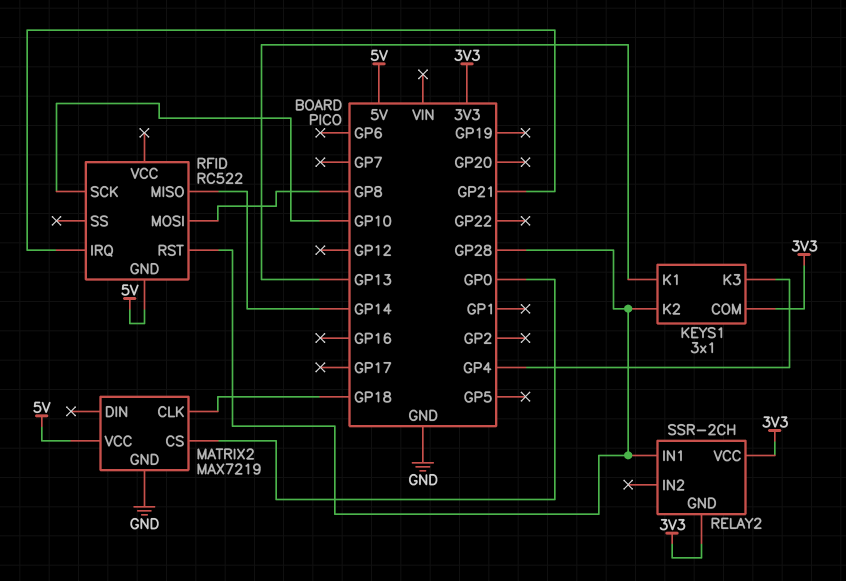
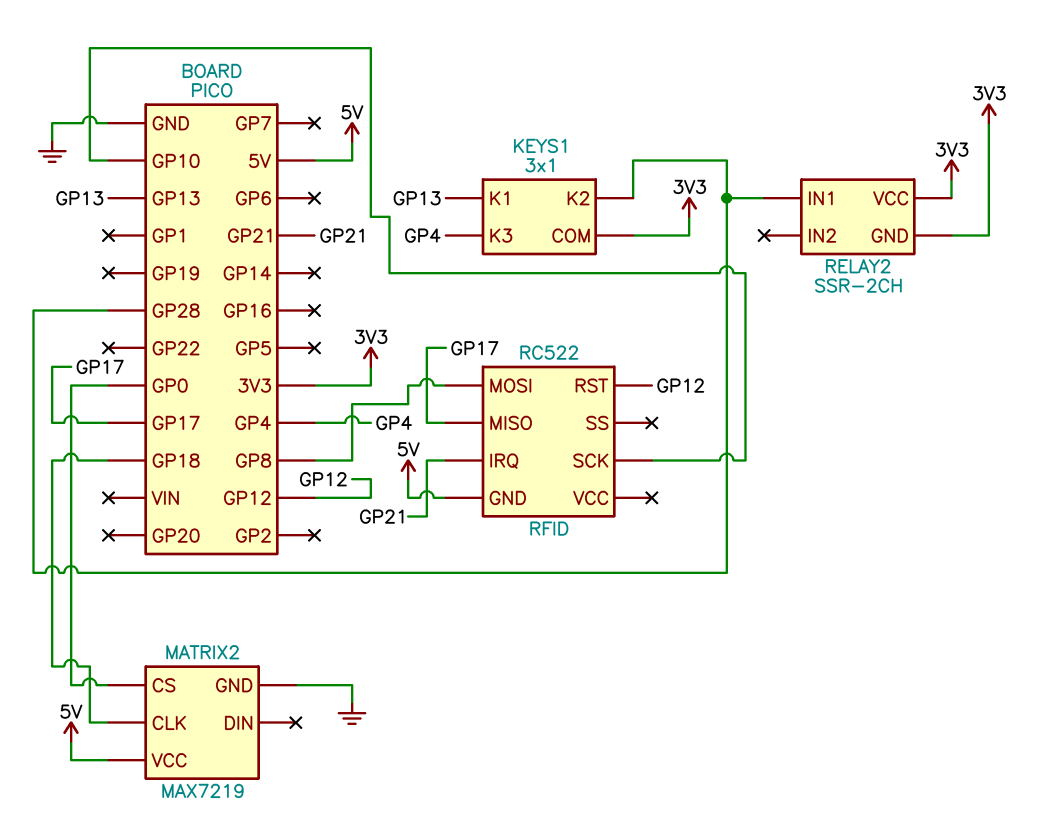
RFID pin MISO: GP14 -> GP17
RFID pin RST: GP28 -> GP12

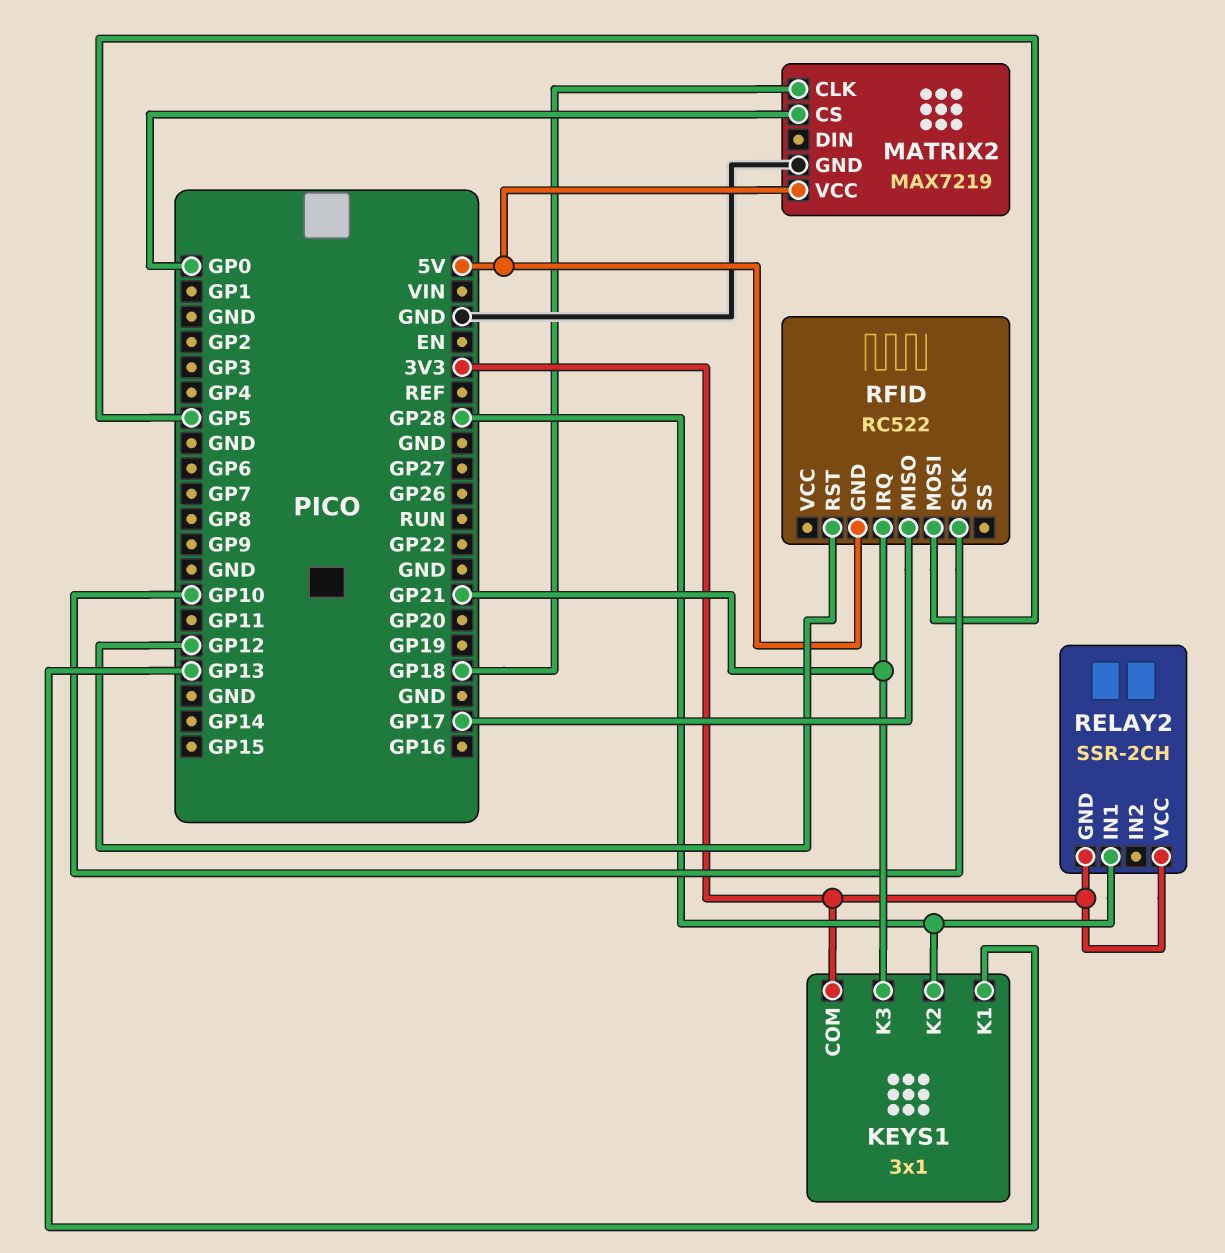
KEYS1 pin K3: GP4 -> GP21
RFID pin MOSI: GP8 -> GP5

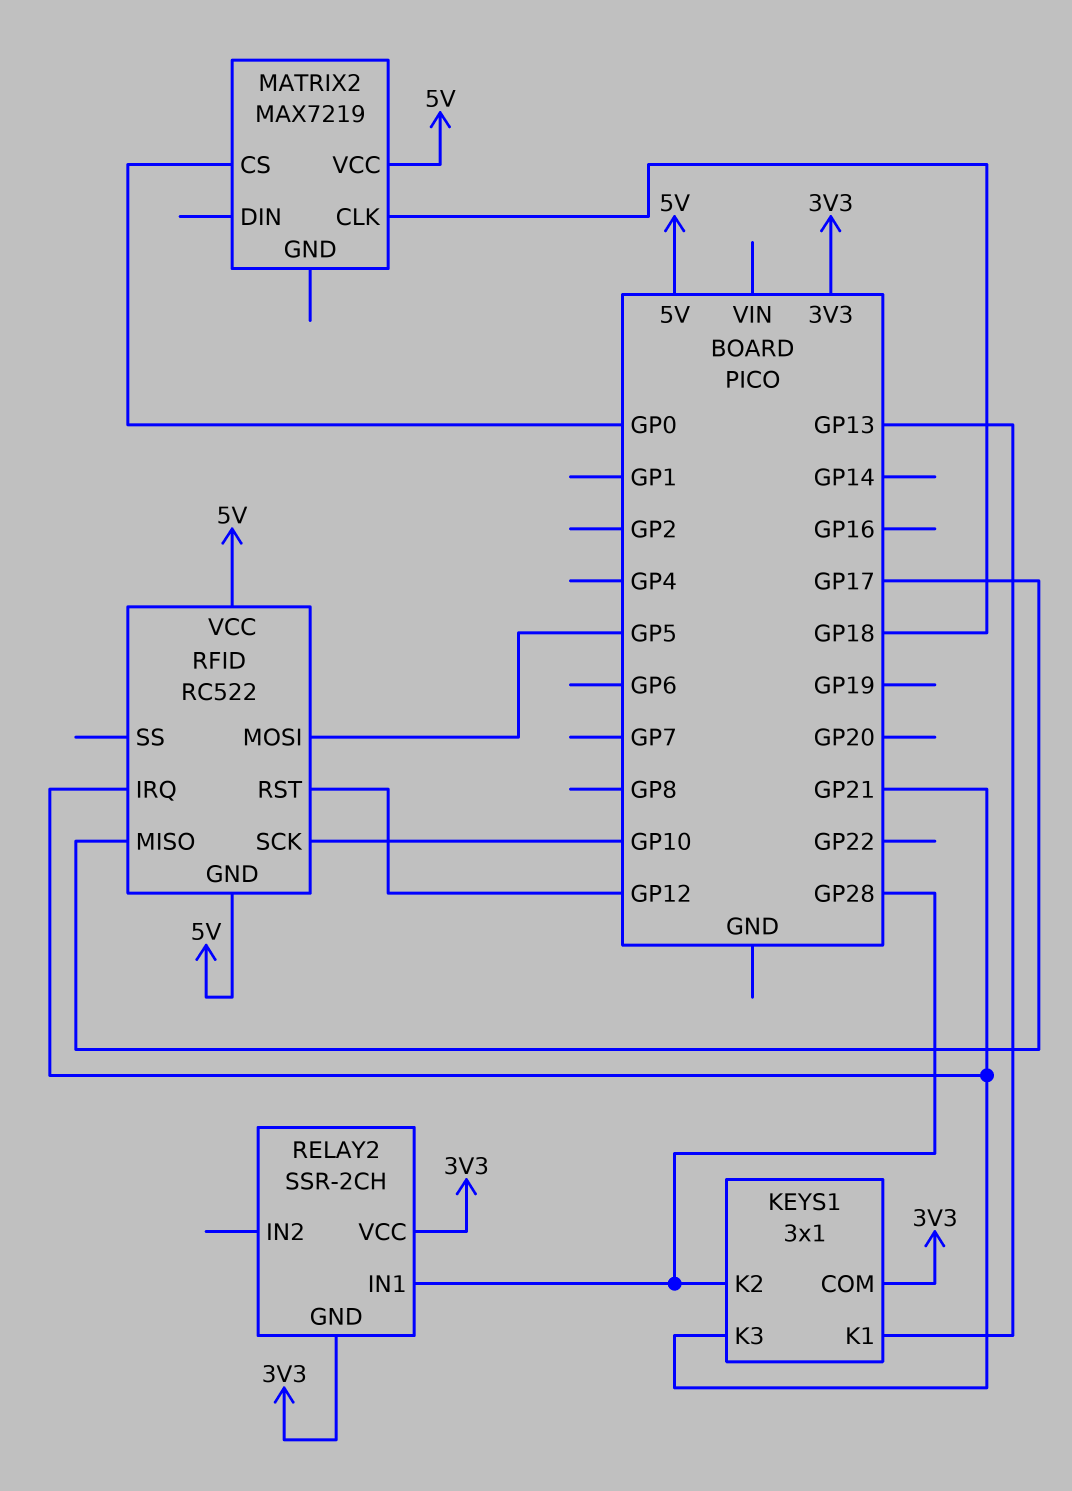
MATRIX2 pin GND: GND -> none
RFID pin VCC: none -> 5V

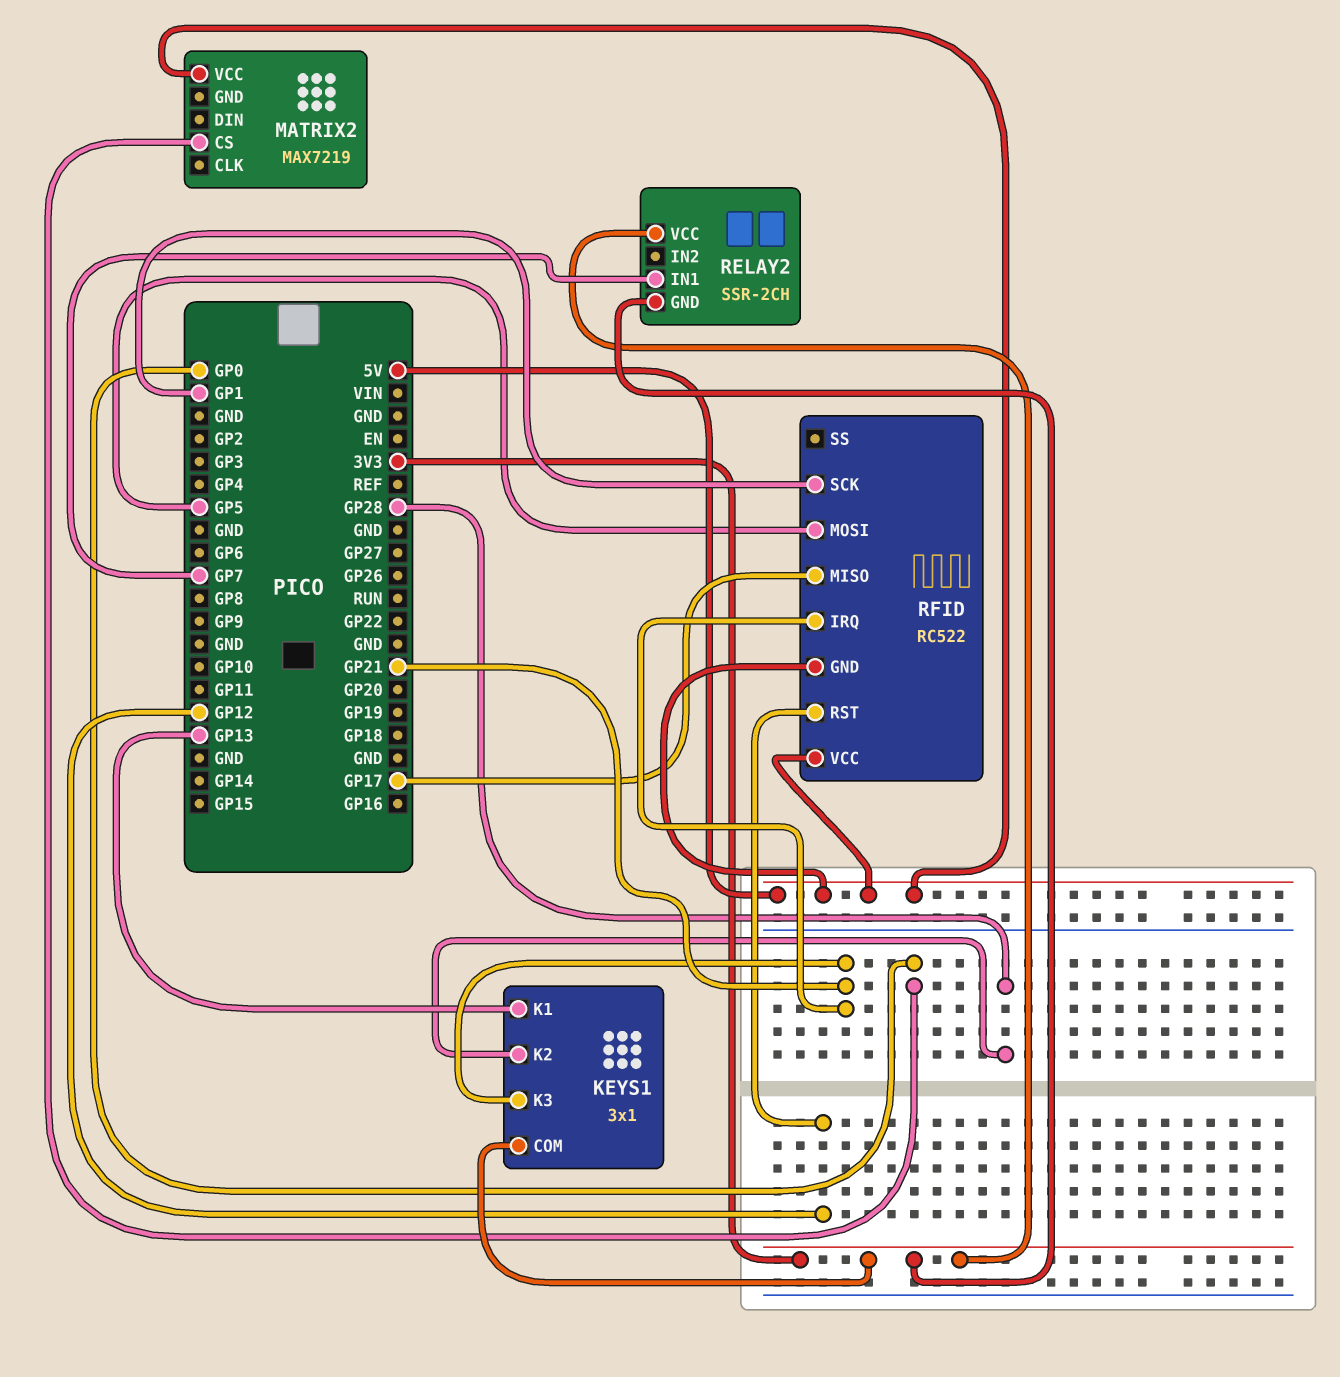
MATRIX2 pin CLK: GP18 -> none
RELAY2 pin IN1: GP28 -> GP7
RFID pin SCK: GP10 -> GP1

